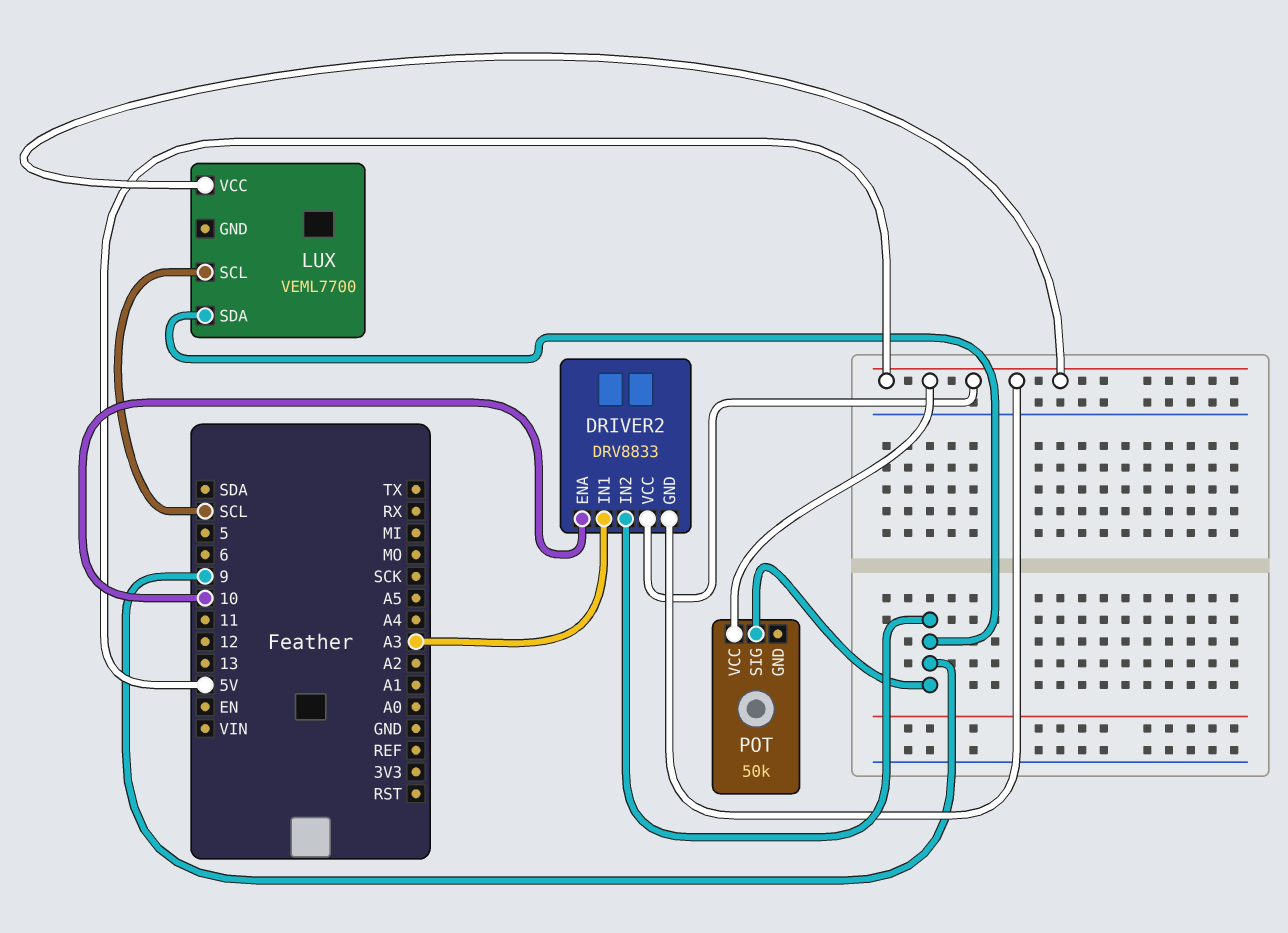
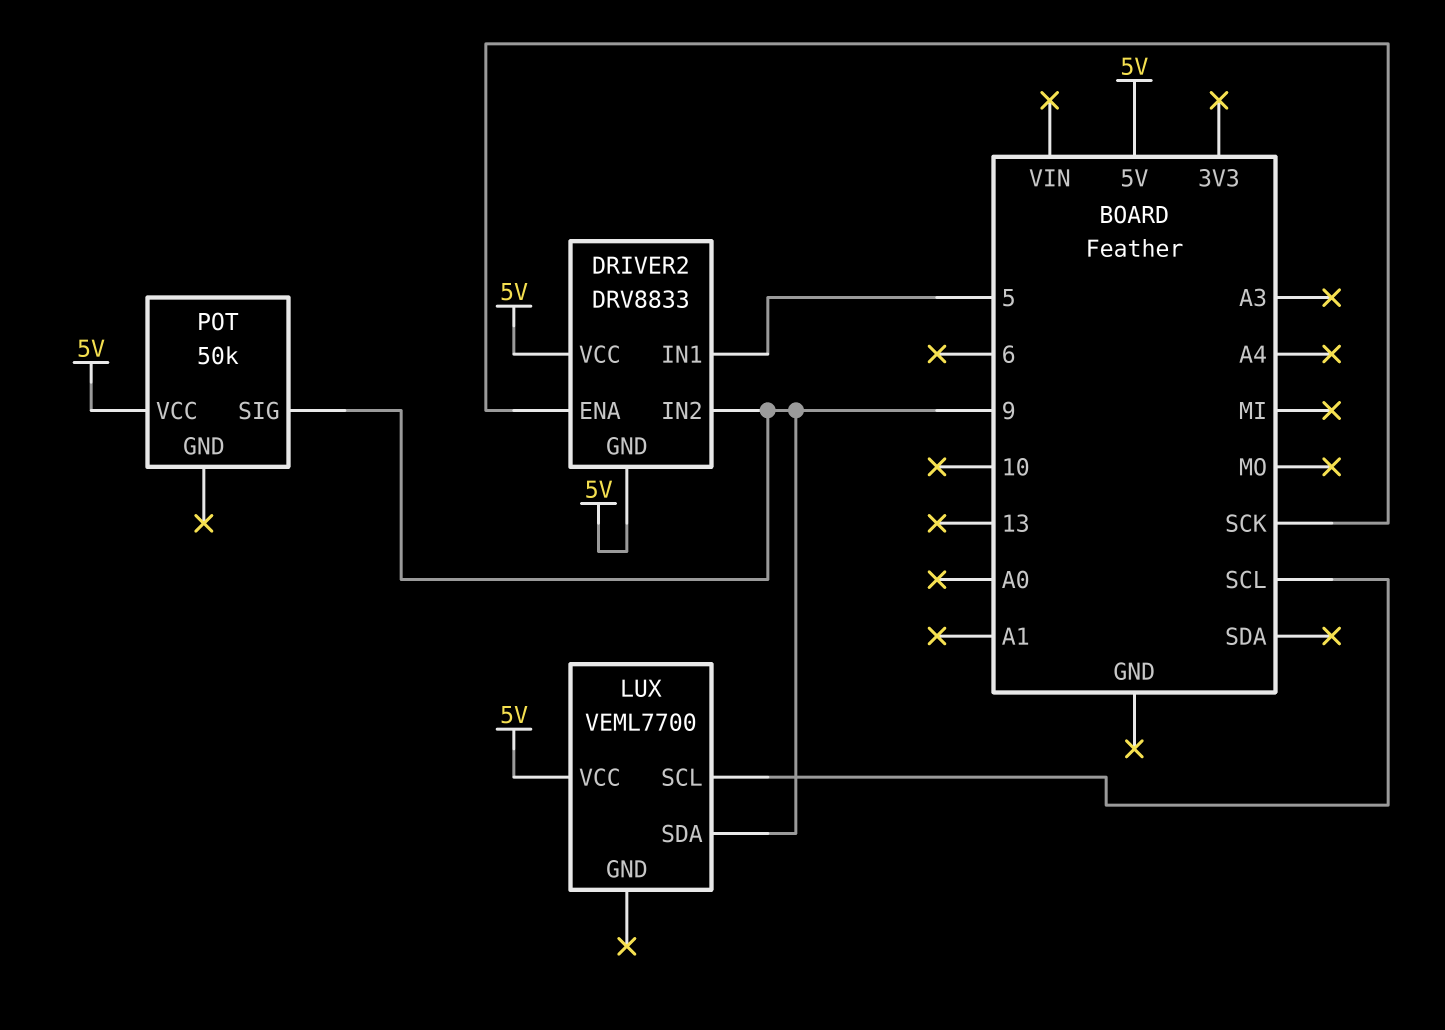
DRIVER2 pin ENA: 10 -> SCK
DRIVER2 pin IN1: A3 -> 5

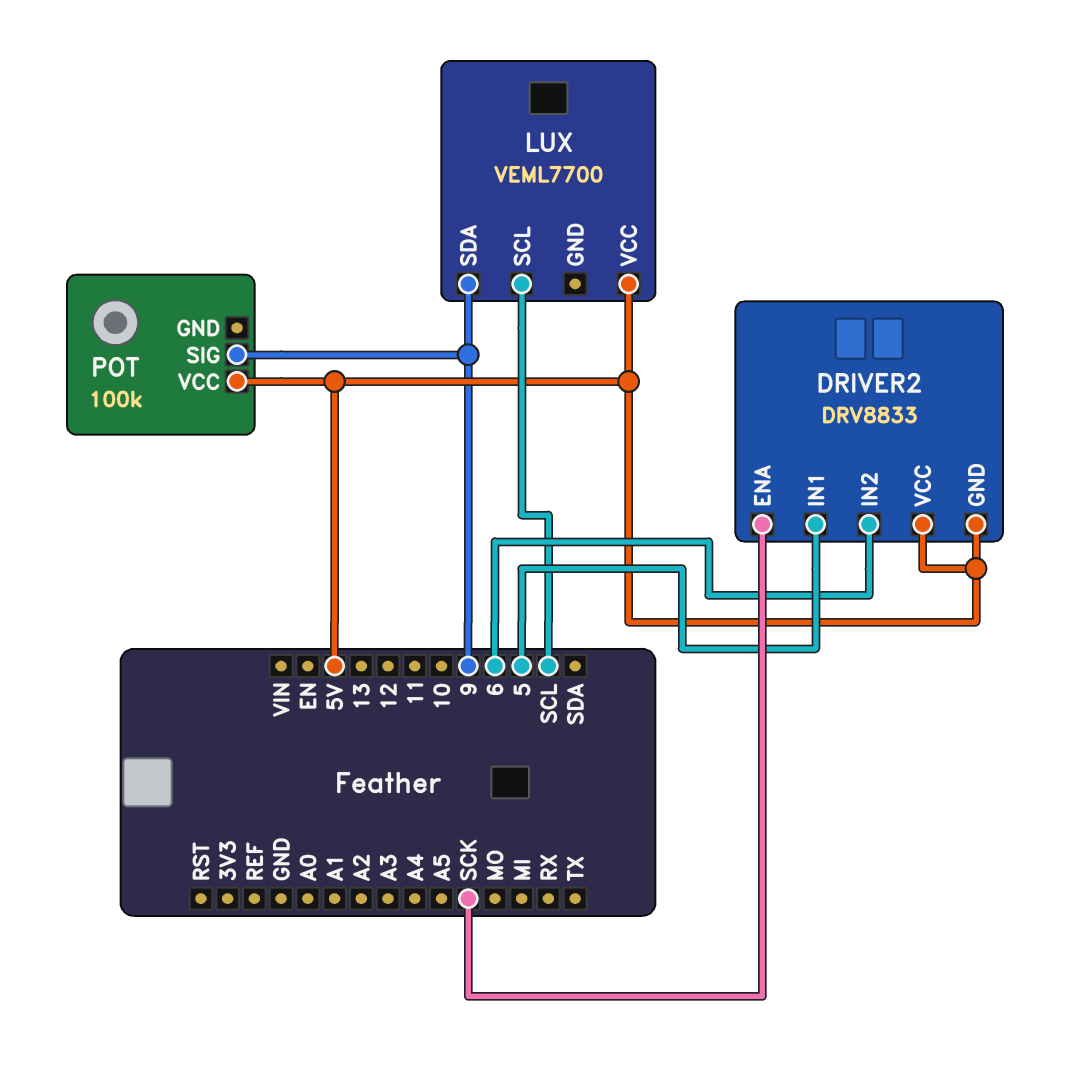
DRIVER2 pin IN2: 9 -> 6
POT: 50k -> 100k

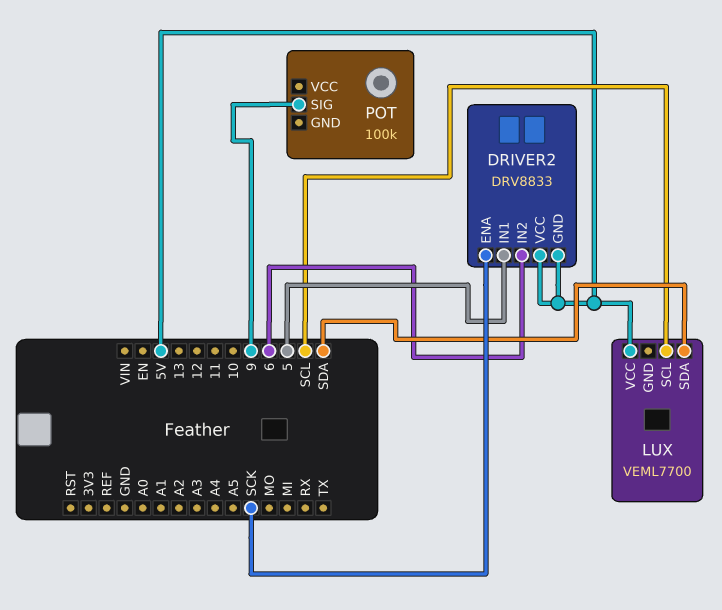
LUX pin SDA: 9 -> SDA
POT pin VCC: 5V -> none

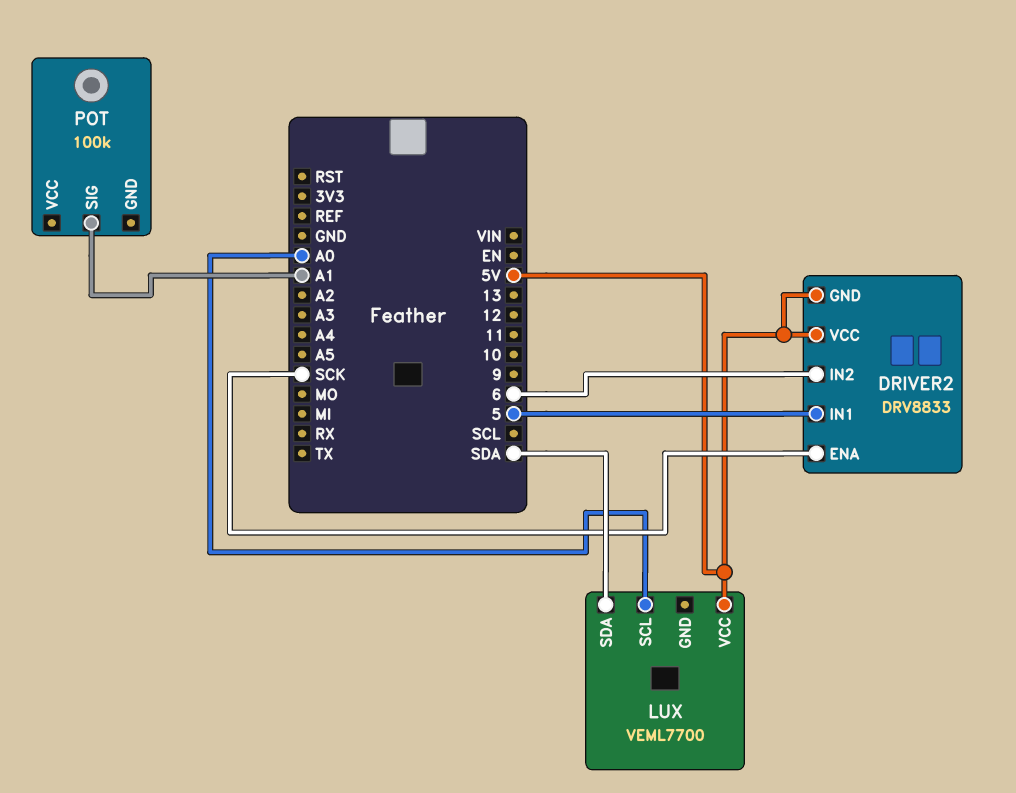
LUX pin SCL: SCL -> A0
POT pin SIG: 9 -> A1

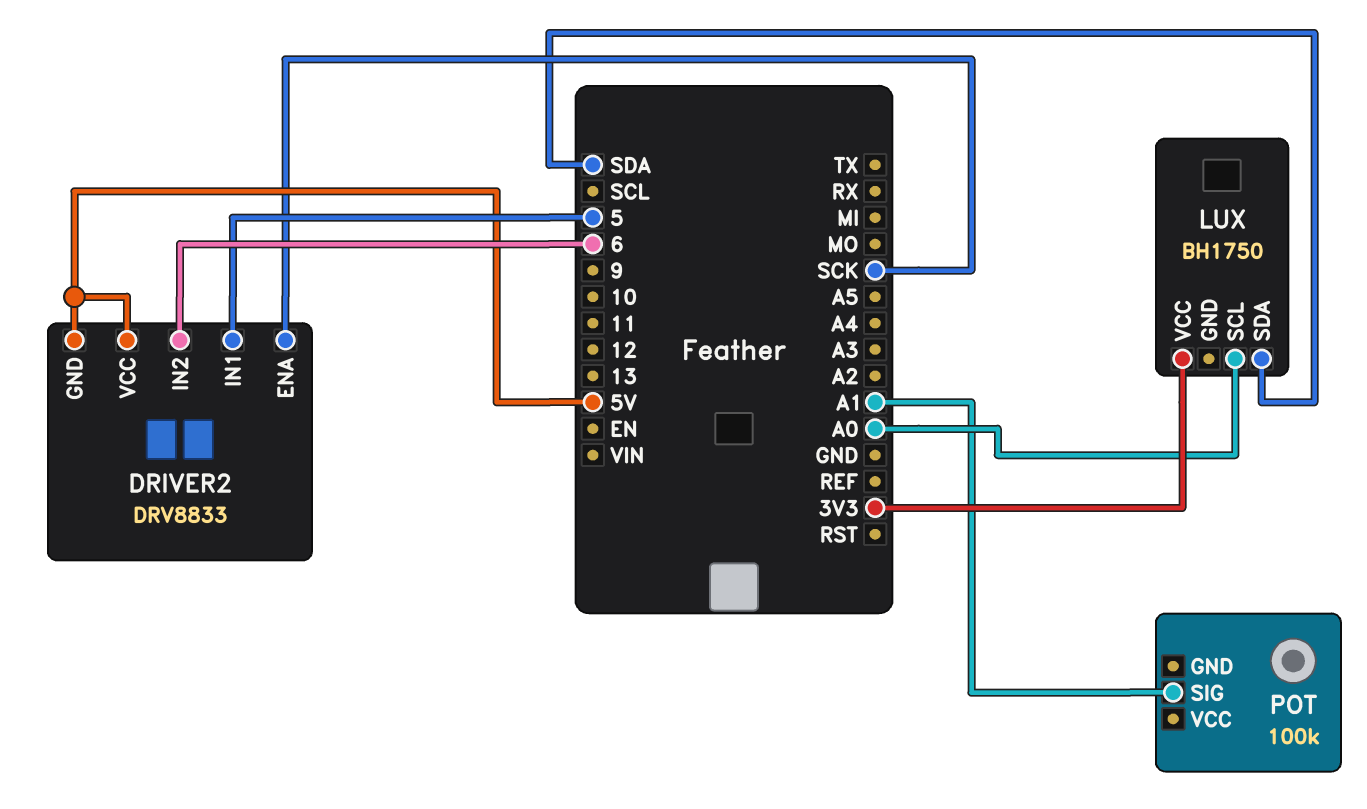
LUX: VEML7700 -> BH1750
LUX pin VCC: 5V -> 3V3

